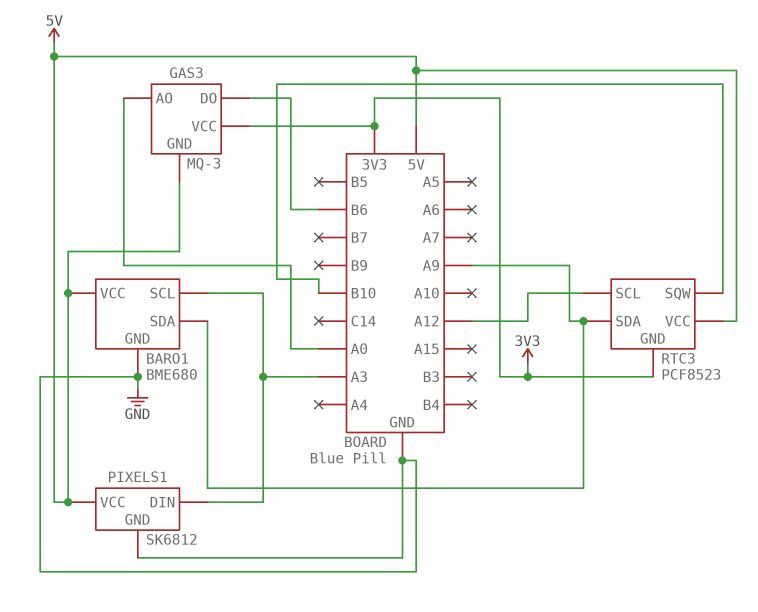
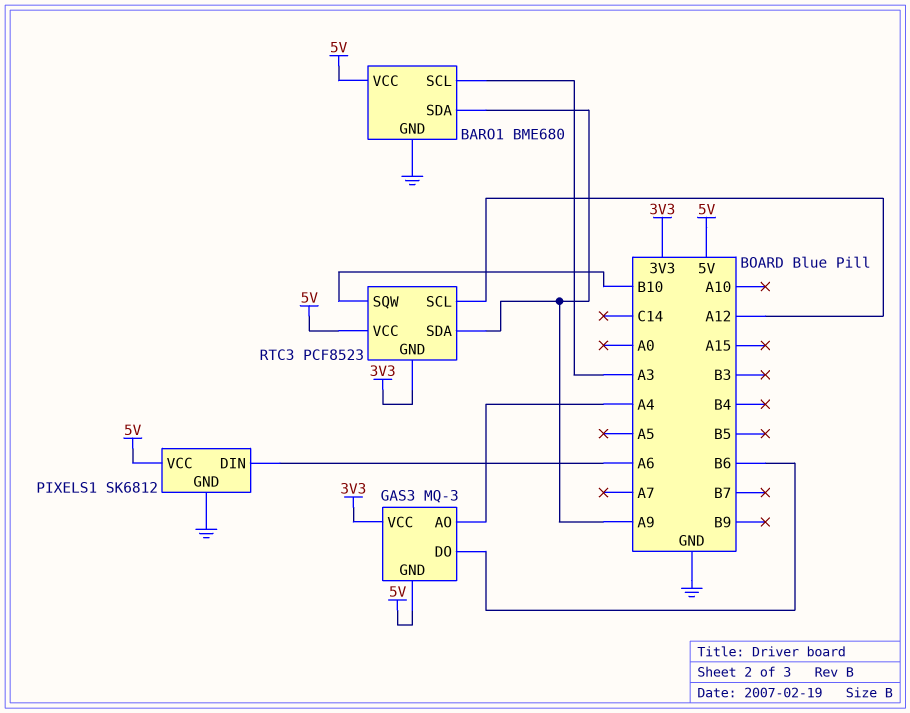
GAS3 pin AO: A0 -> A4
PIXELS1 pin DIN: A3 -> A6

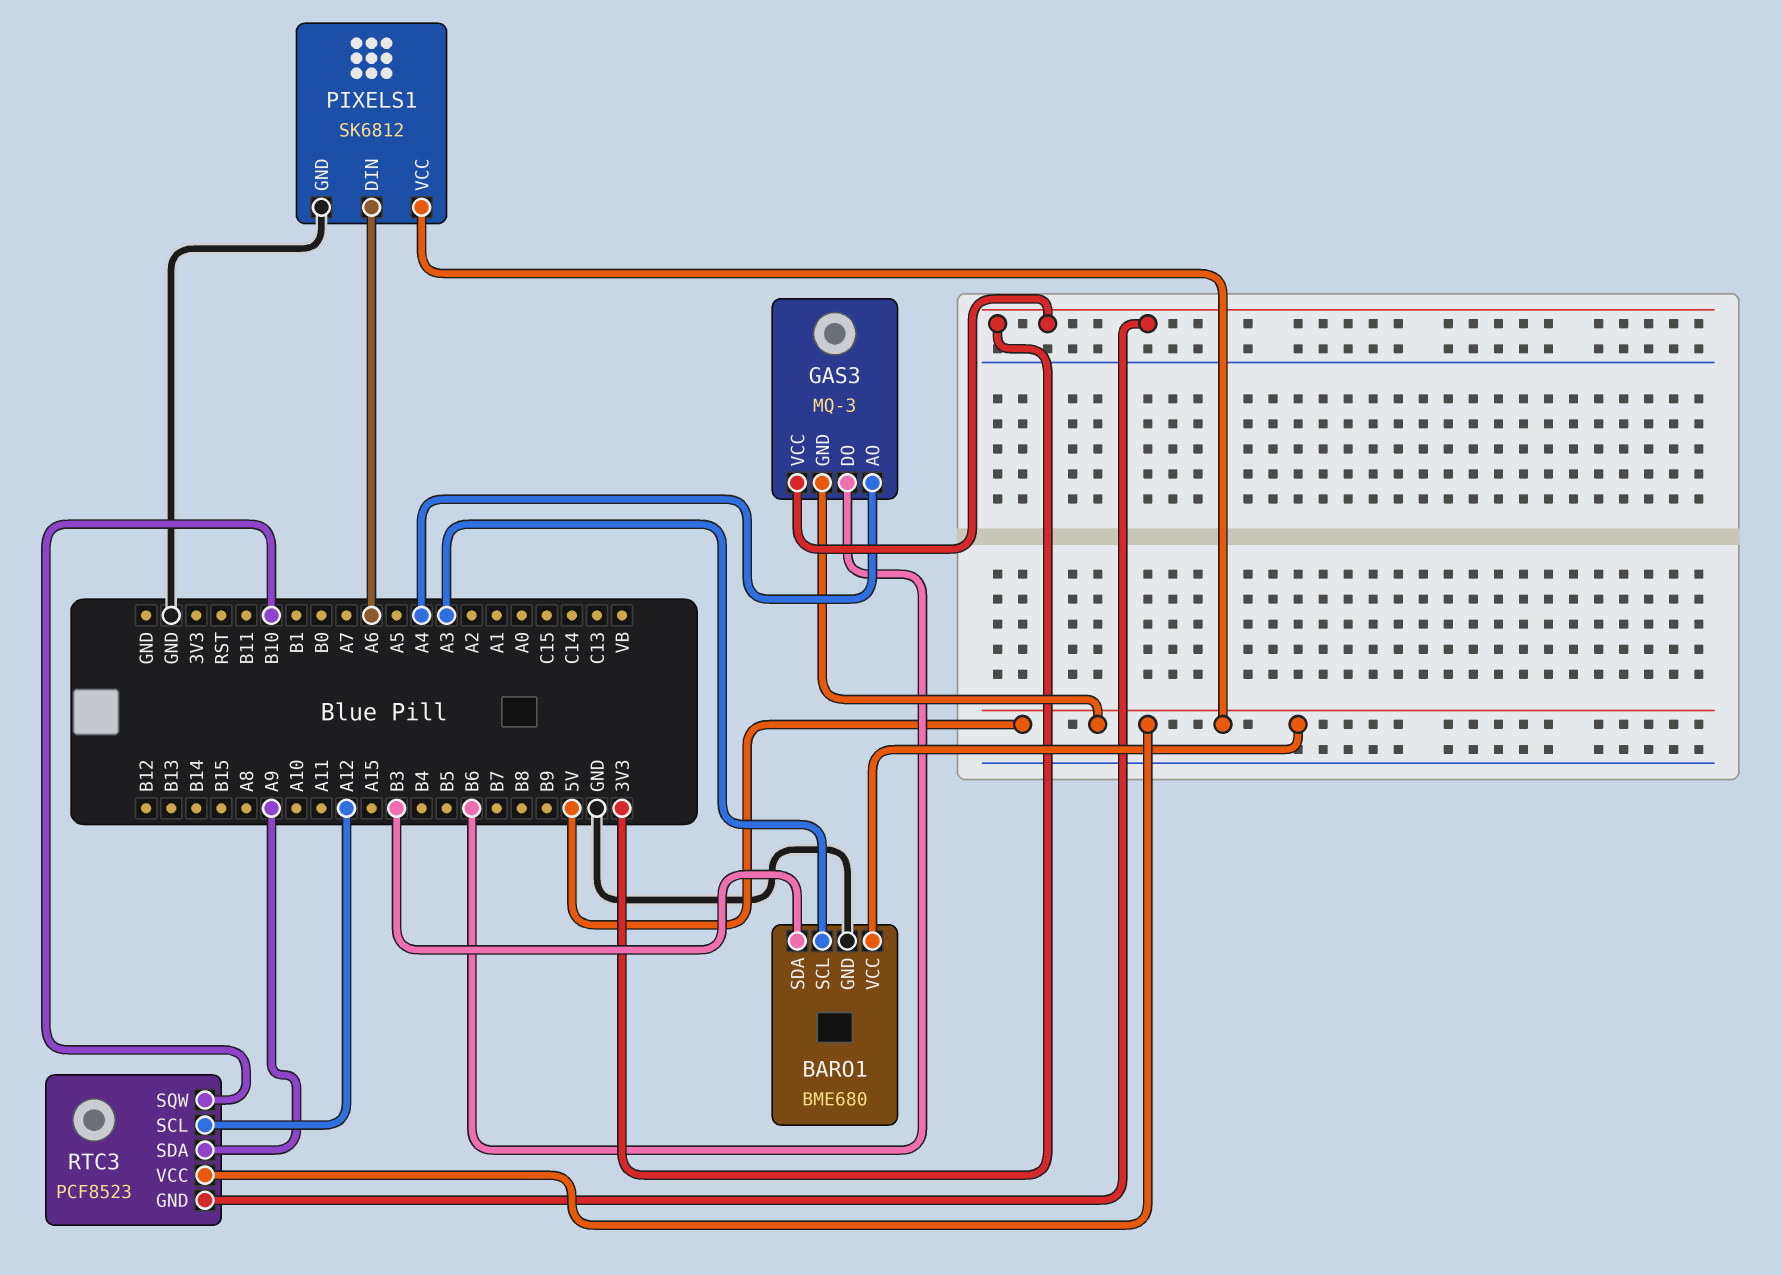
BARO1 pin SDA: A9 -> B3

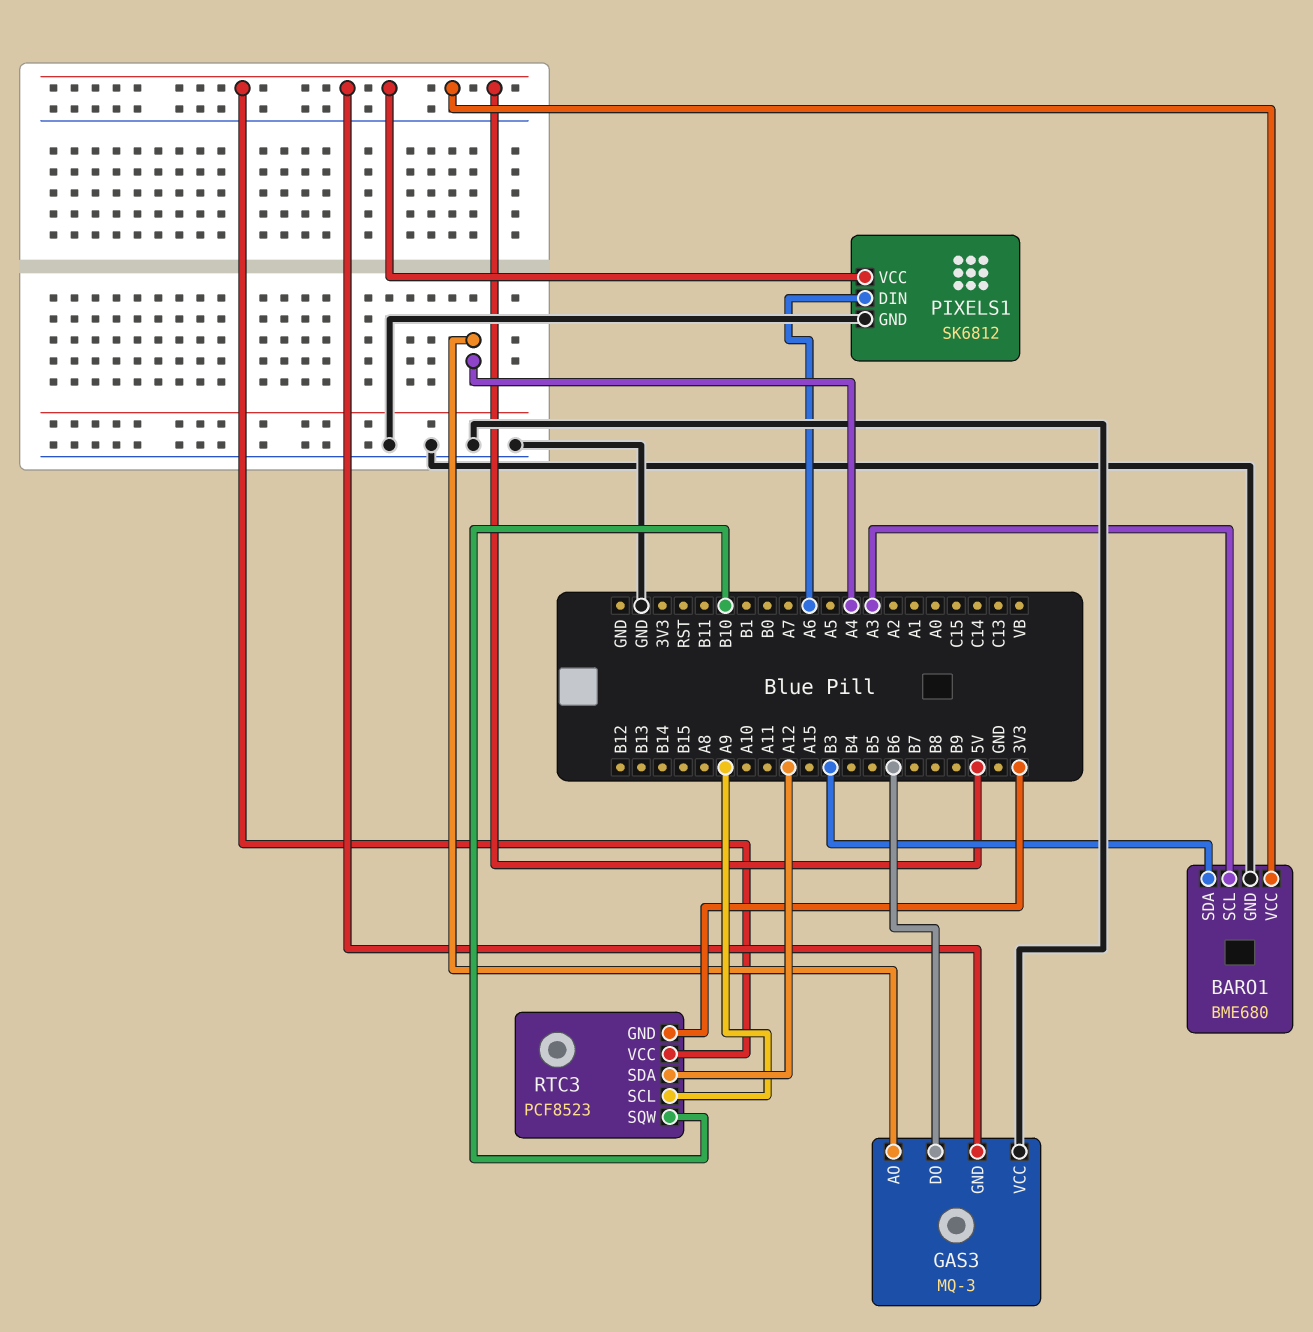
GAS3 pin VCC: 3V3 -> GND
RTC3 pin SCL: A12 -> A9
RTC3 pin SDA: A9 -> A12

